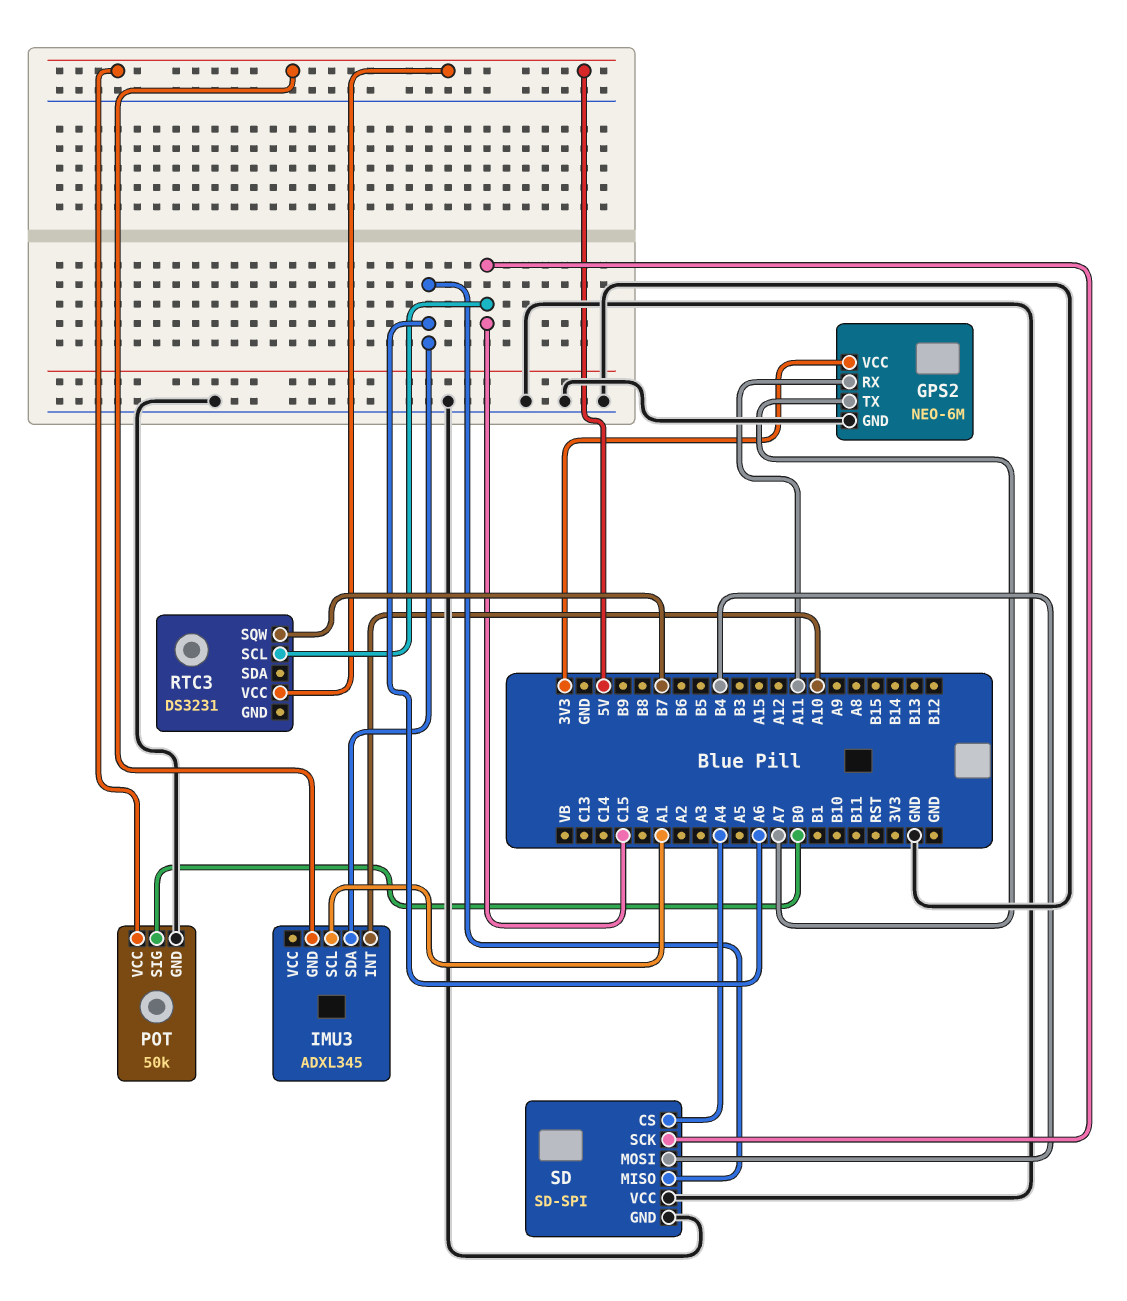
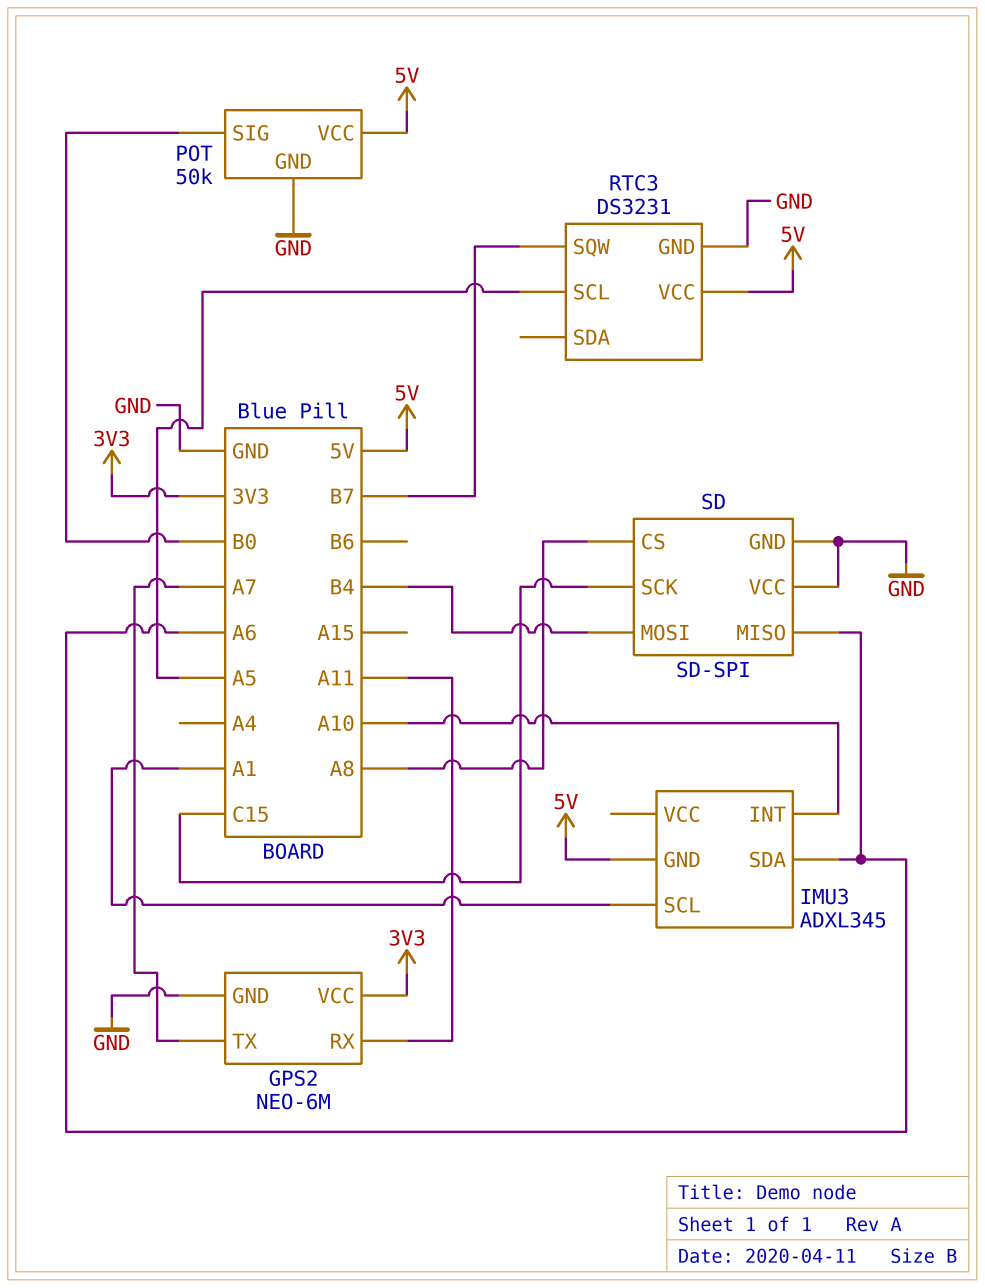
RTC3 pin GND: none -> GND
RTC3 pin SCL: C15 -> A5
SD pin CS: A4 -> A8

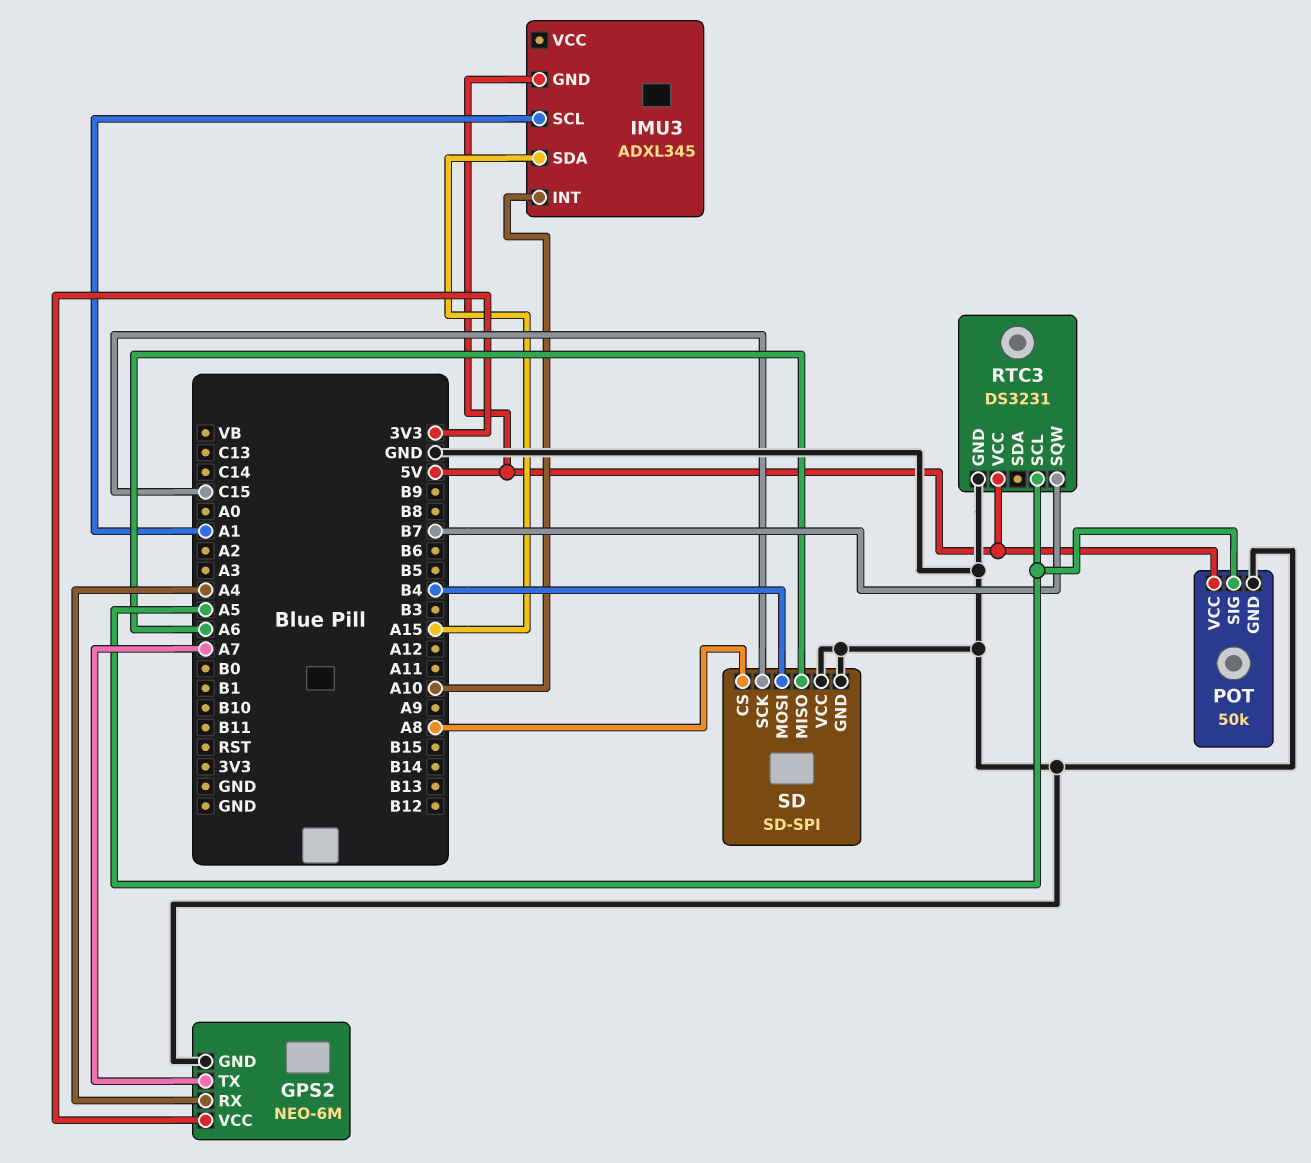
GPS2 pin RX: A11 -> A4
IMU3 pin SDA: A6 -> A15
POT pin SIG: B0 -> A5

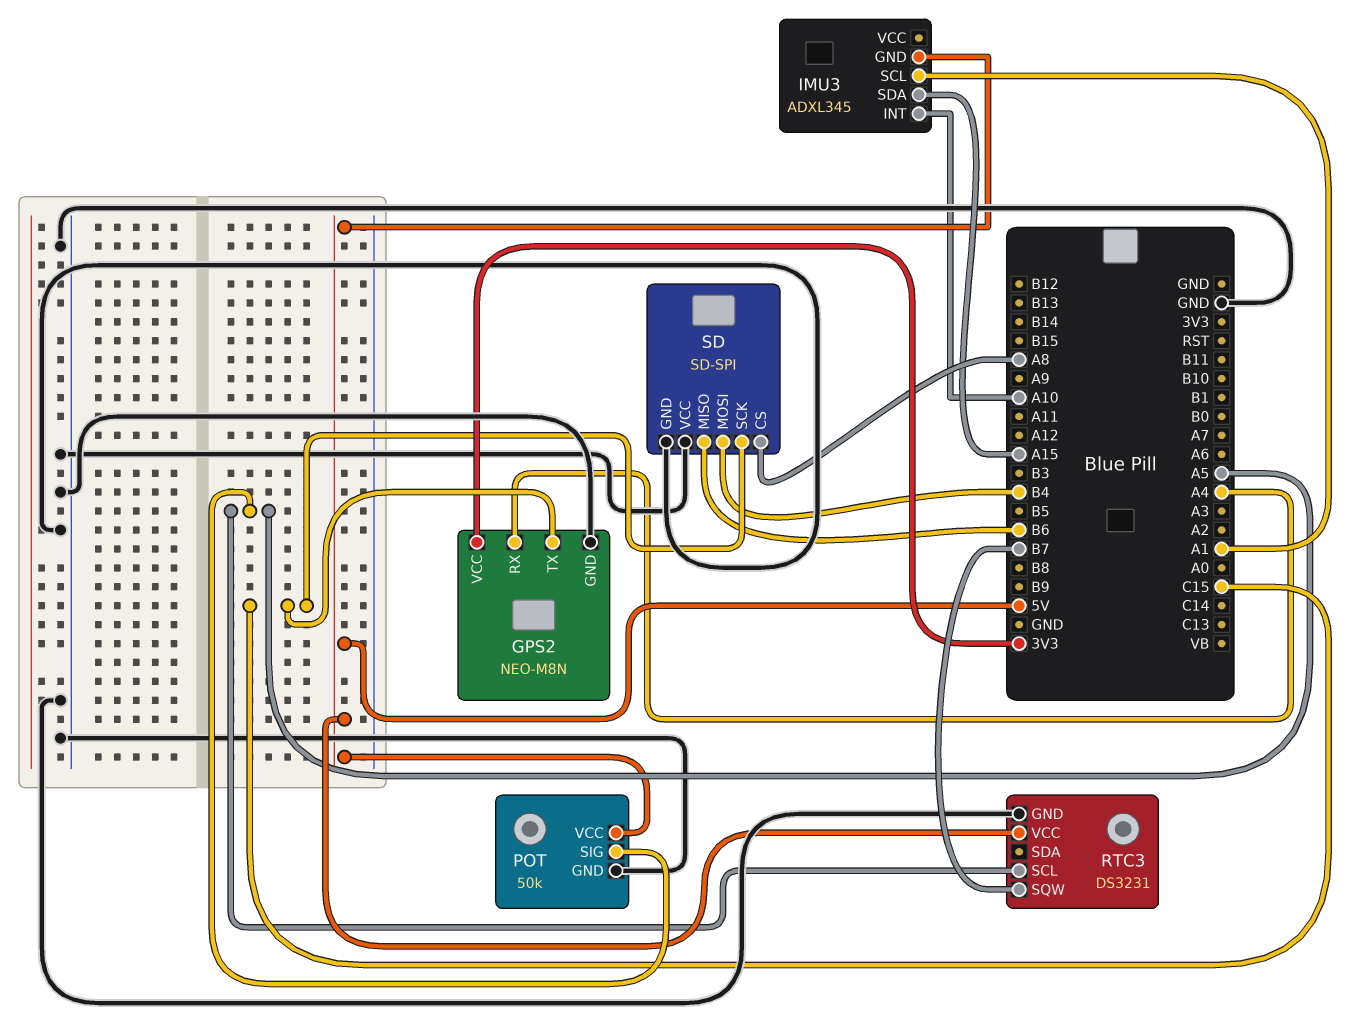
GPS2: NEO-6M -> NEO-M8N
GPS2 pin TX: A7 -> C15
SD pin MISO: A6 -> B6

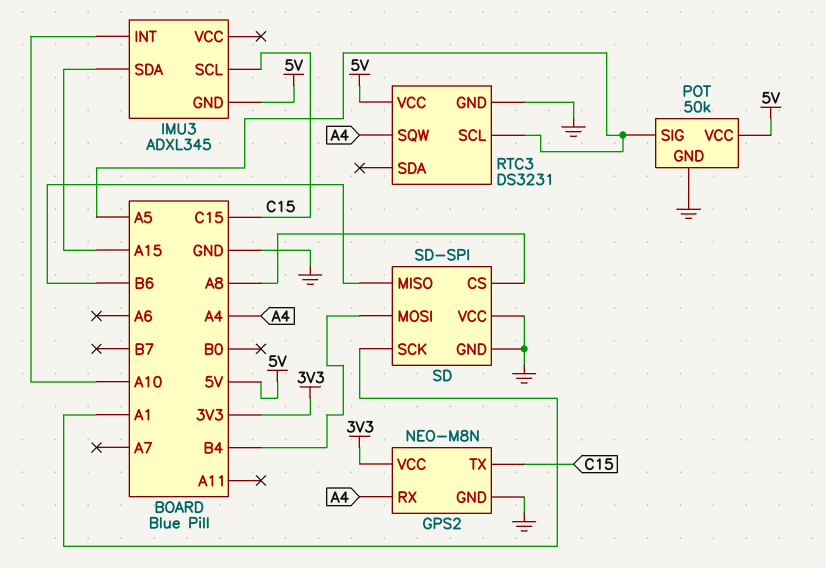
IMU3 pin SCL: A1 -> C15
RTC3 pin SQW: B7 -> A4
SD pin SCK: C15 -> A1

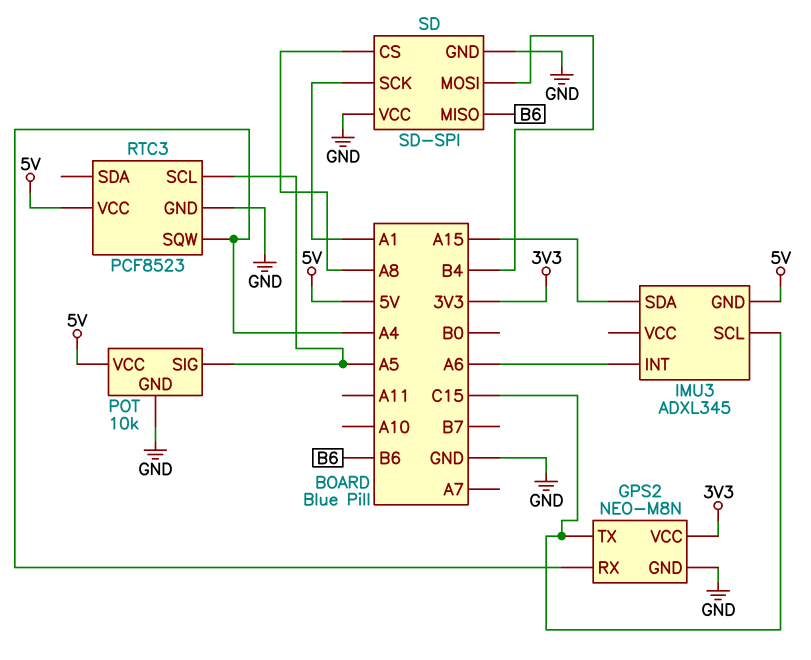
IMU3 pin INT: A10 -> A6
POT: 50k -> 10k
RTC3: DS3231 -> PCF8523

